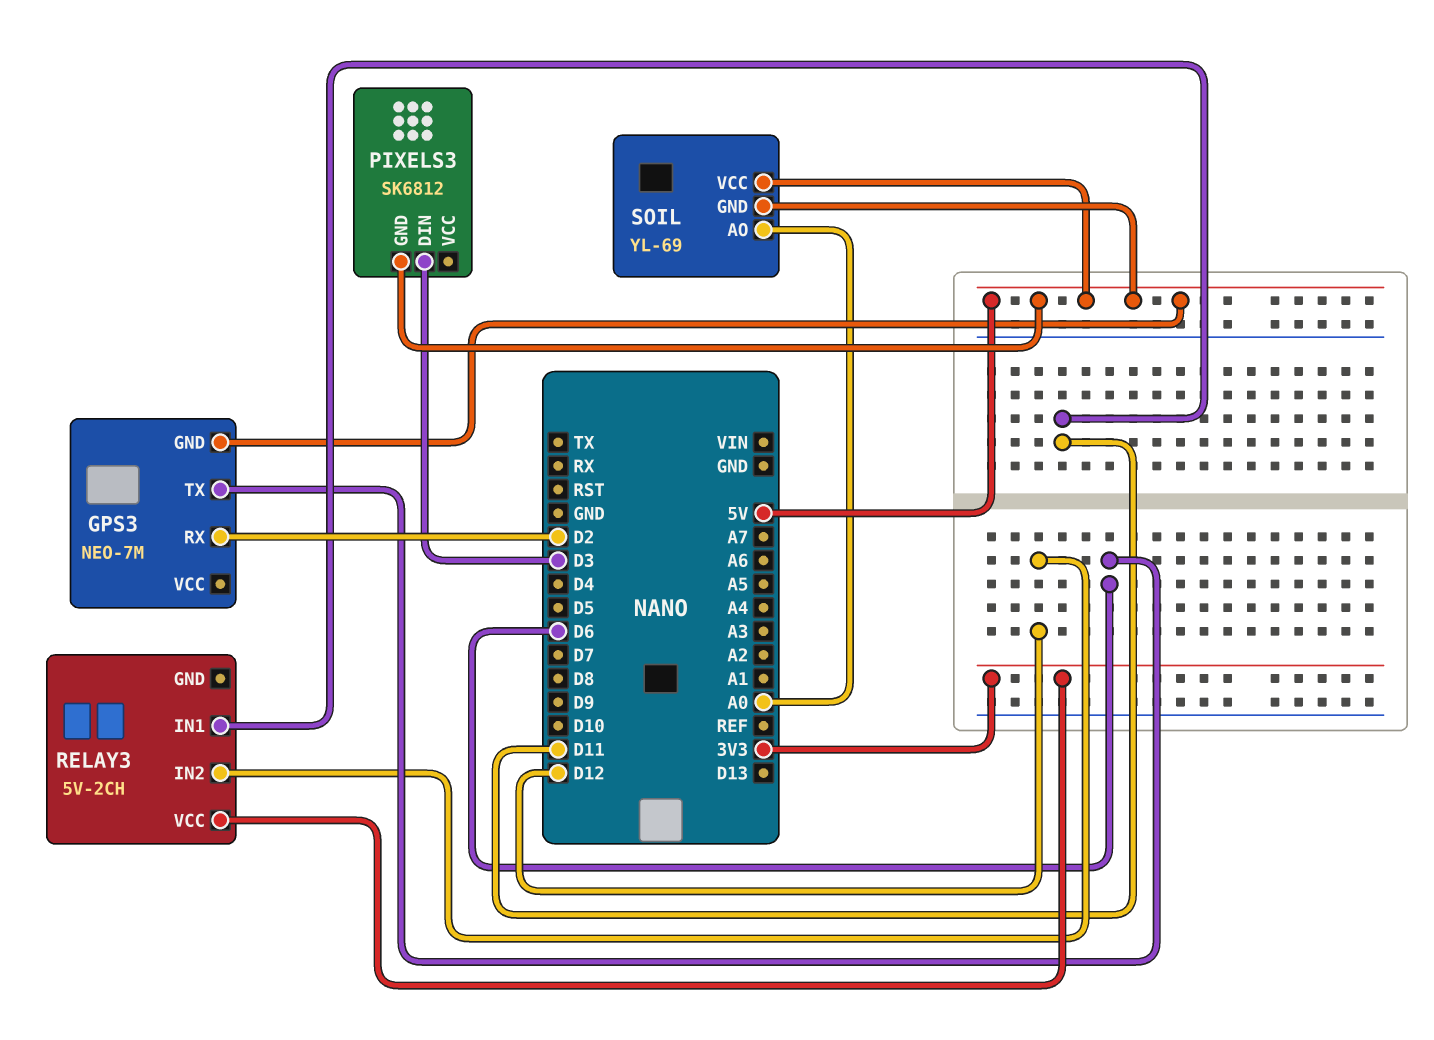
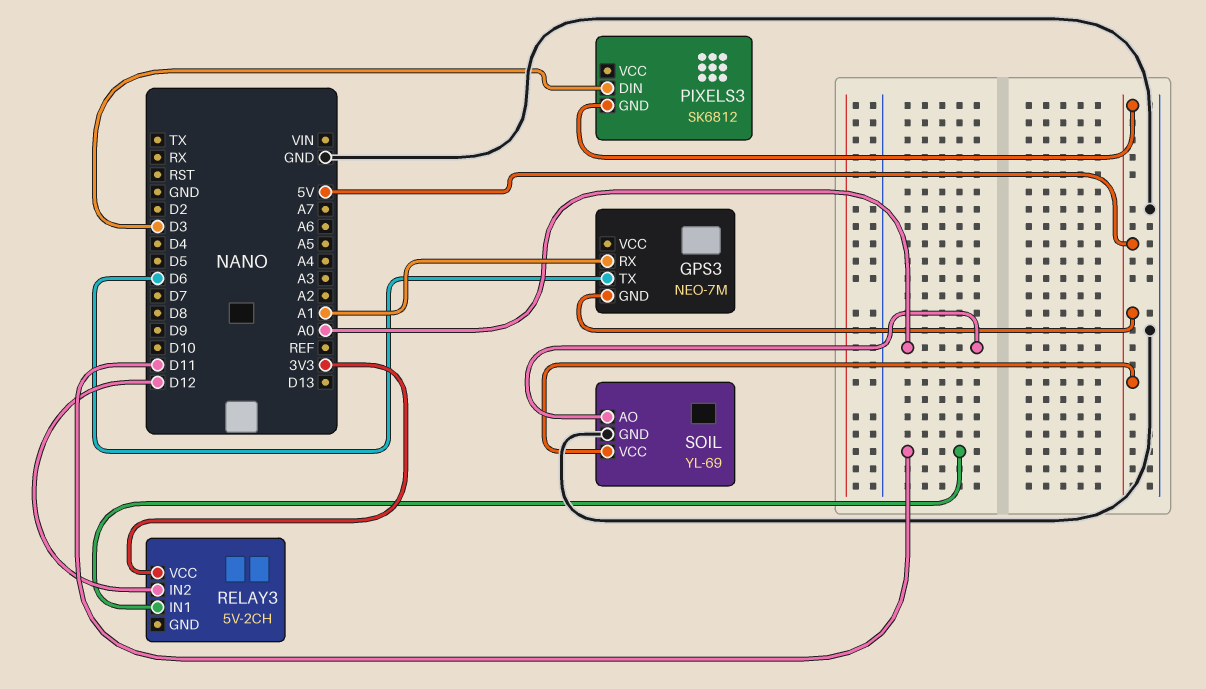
GPS3 pin RX: D2 -> A1
SOIL pin GND: 5V -> GND

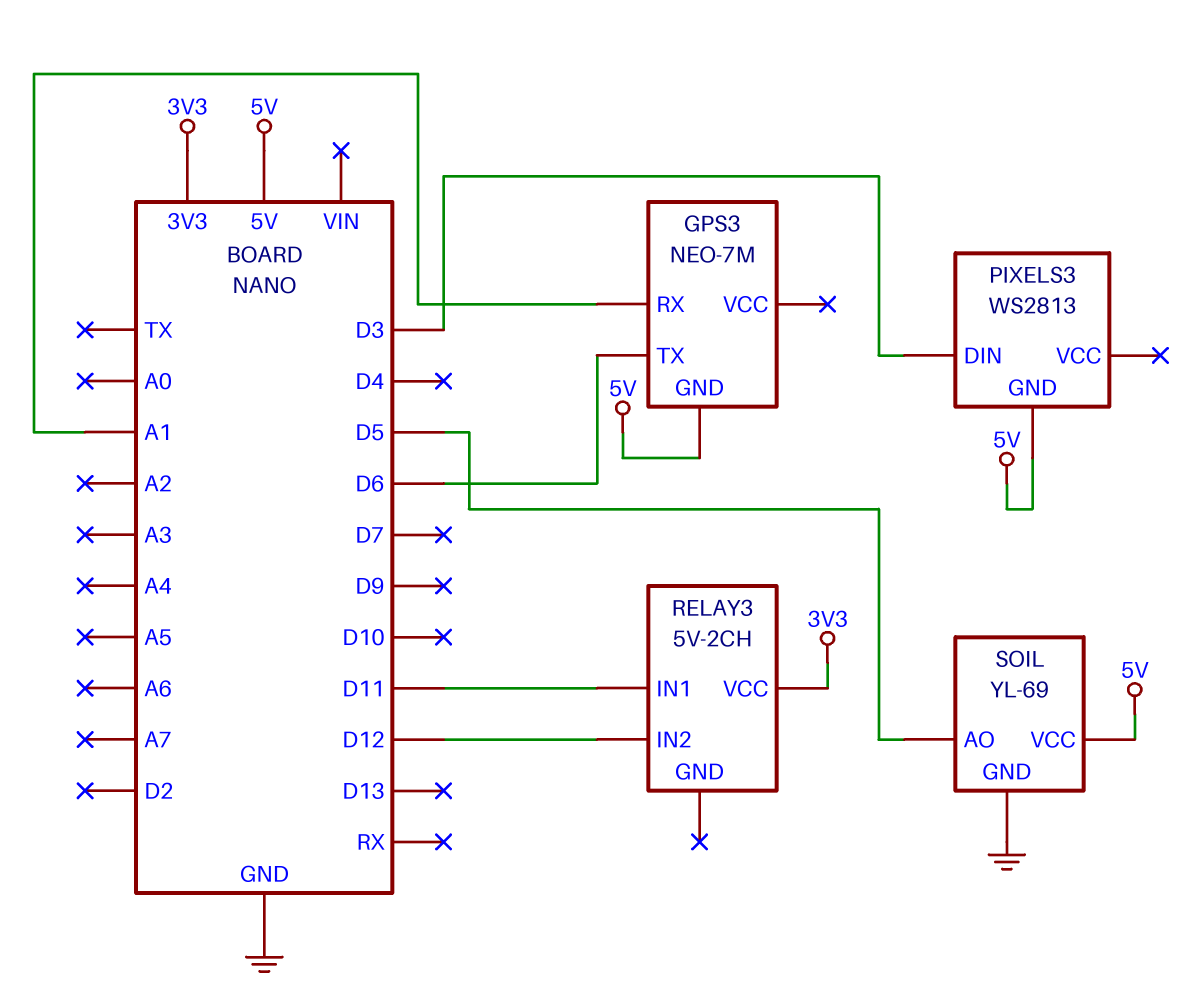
PIXELS3: SK6812 -> WS2813
SOIL pin AO: A0 -> D5

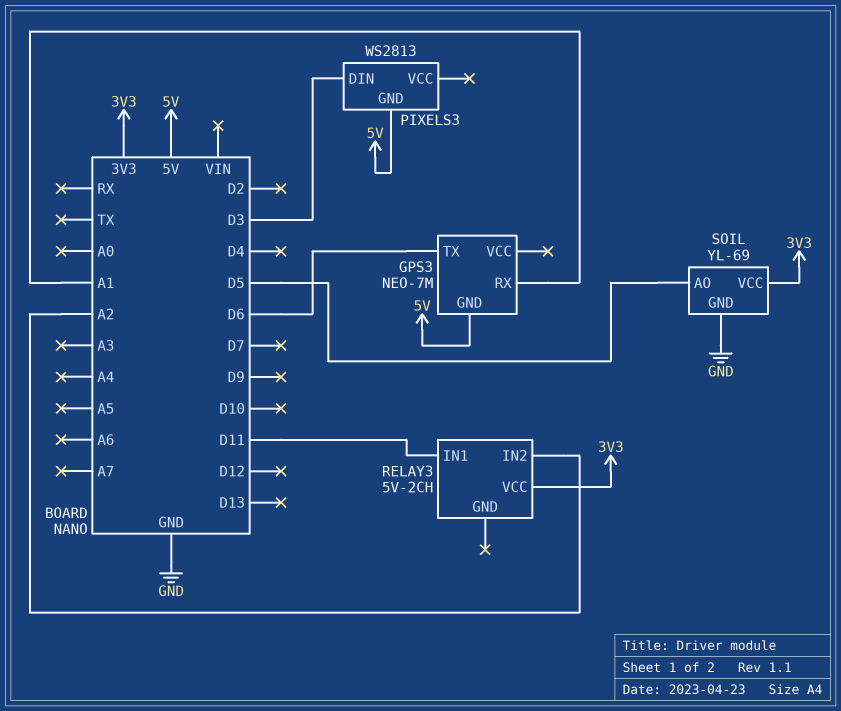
RELAY3 pin IN2: D12 -> A2
SOIL pin VCC: 5V -> 3V3

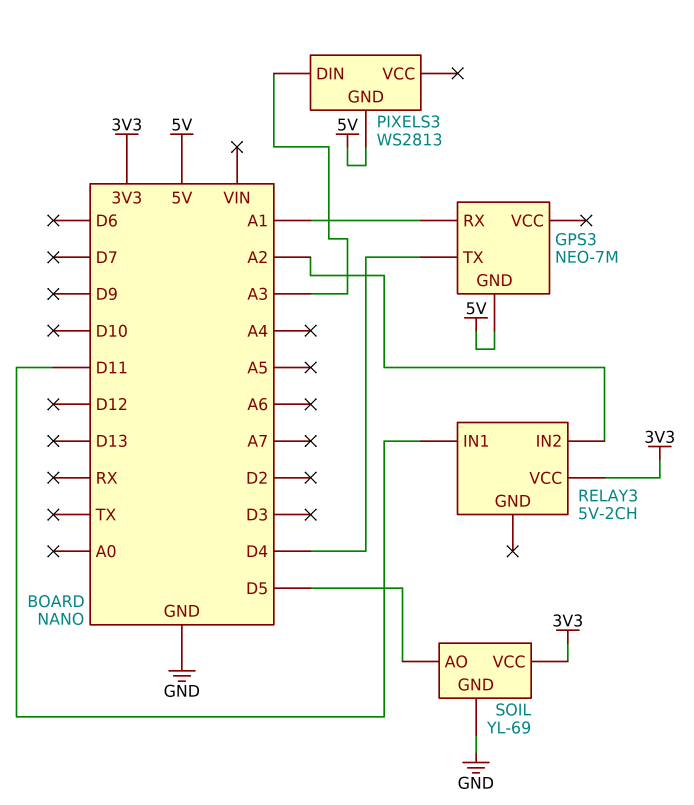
GPS3 pin TX: D6 -> D4
PIXELS3 pin DIN: D3 -> A3

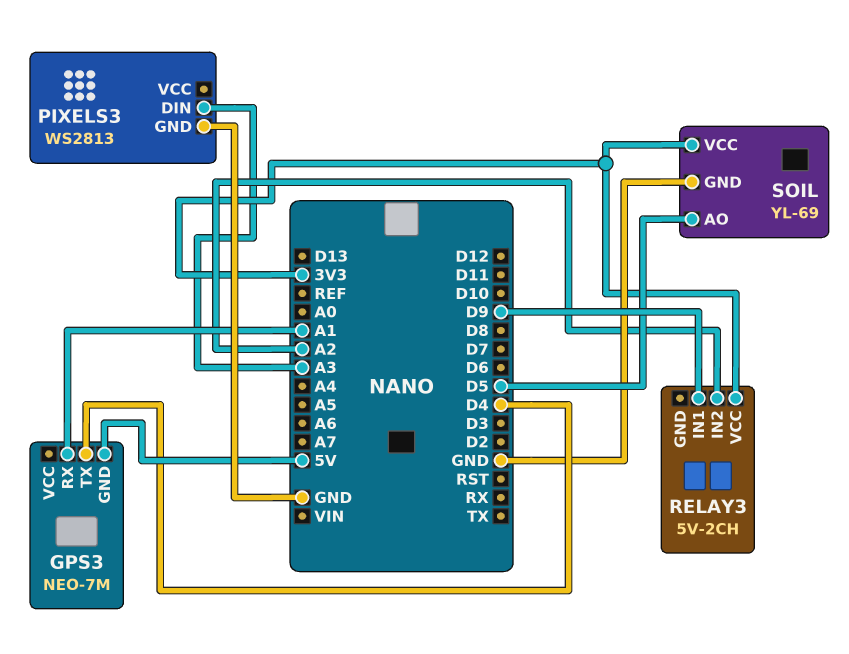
PIXELS3 pin GND: 5V -> GND
RELAY3 pin IN1: D11 -> D9

